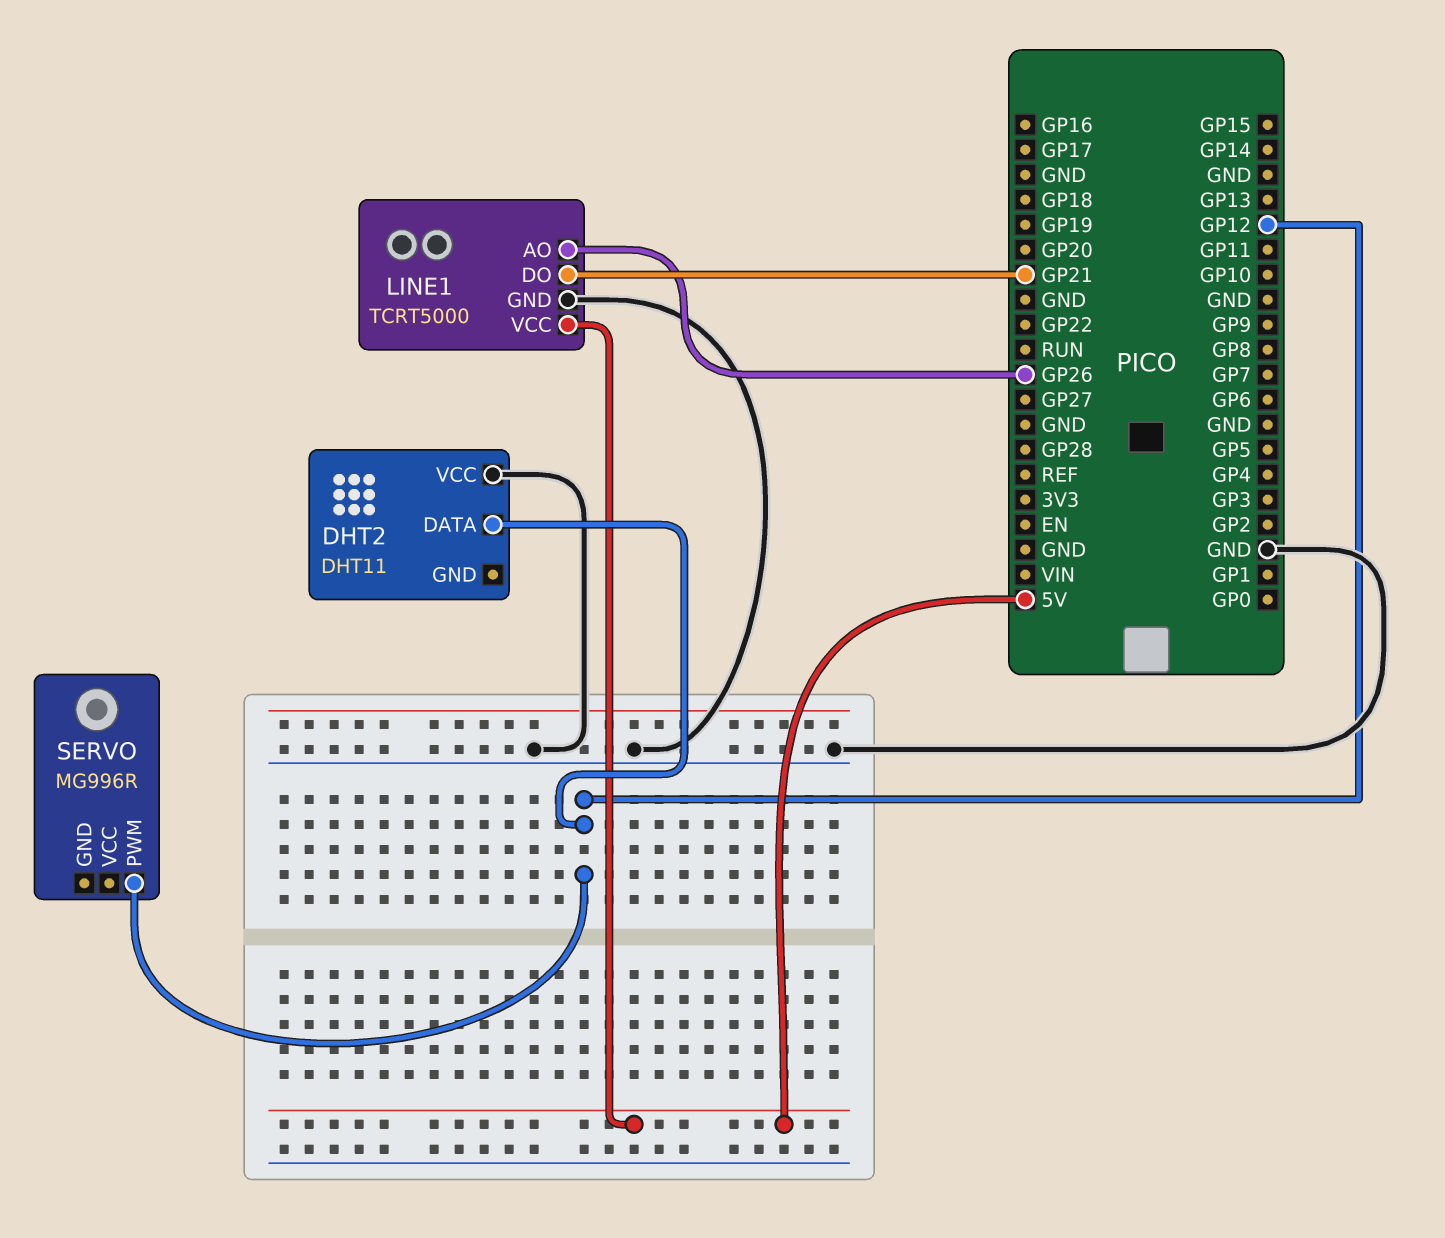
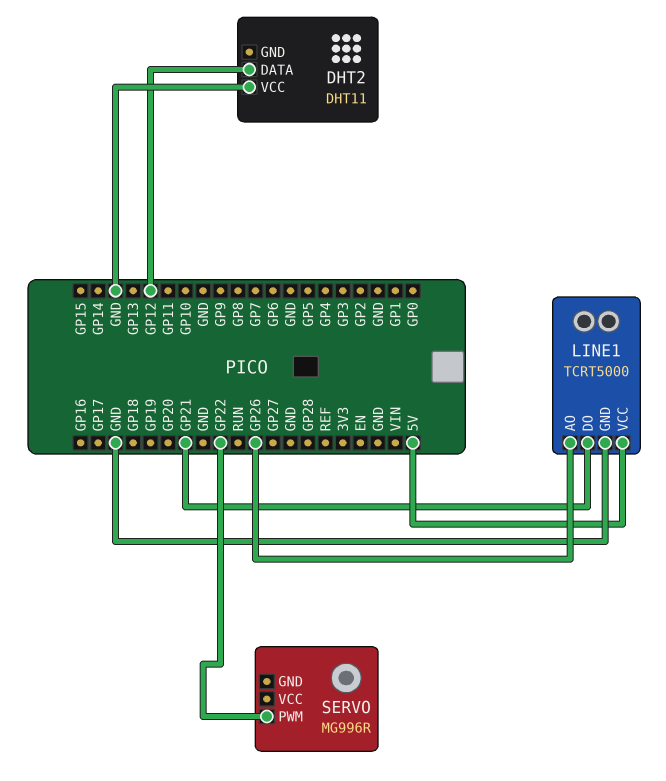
SERVO pin PWM: GP12 -> GP22

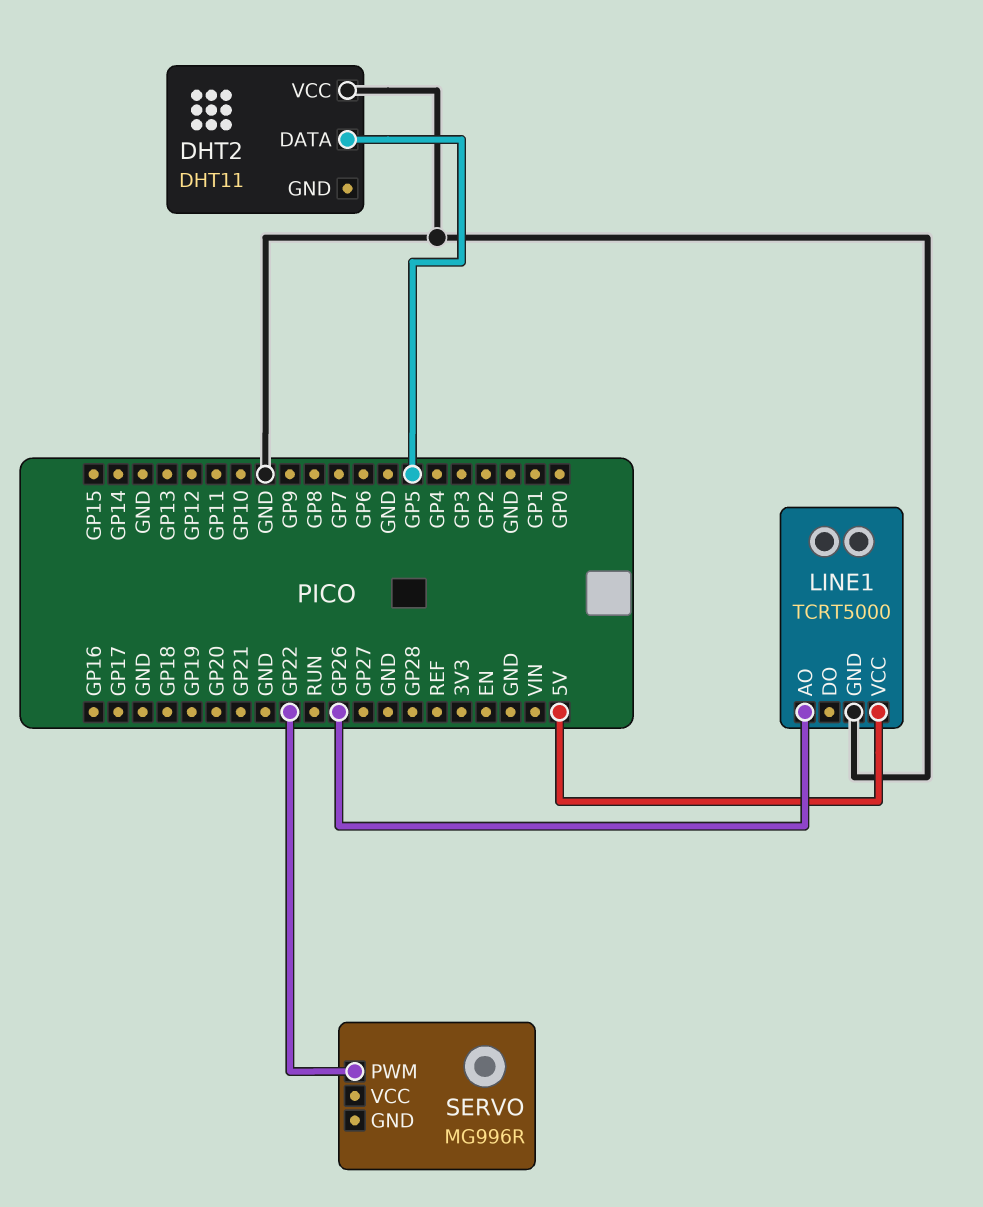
DHT2 pin DATA: GP12 -> GP5
LINE1 pin DO: GP21 -> none

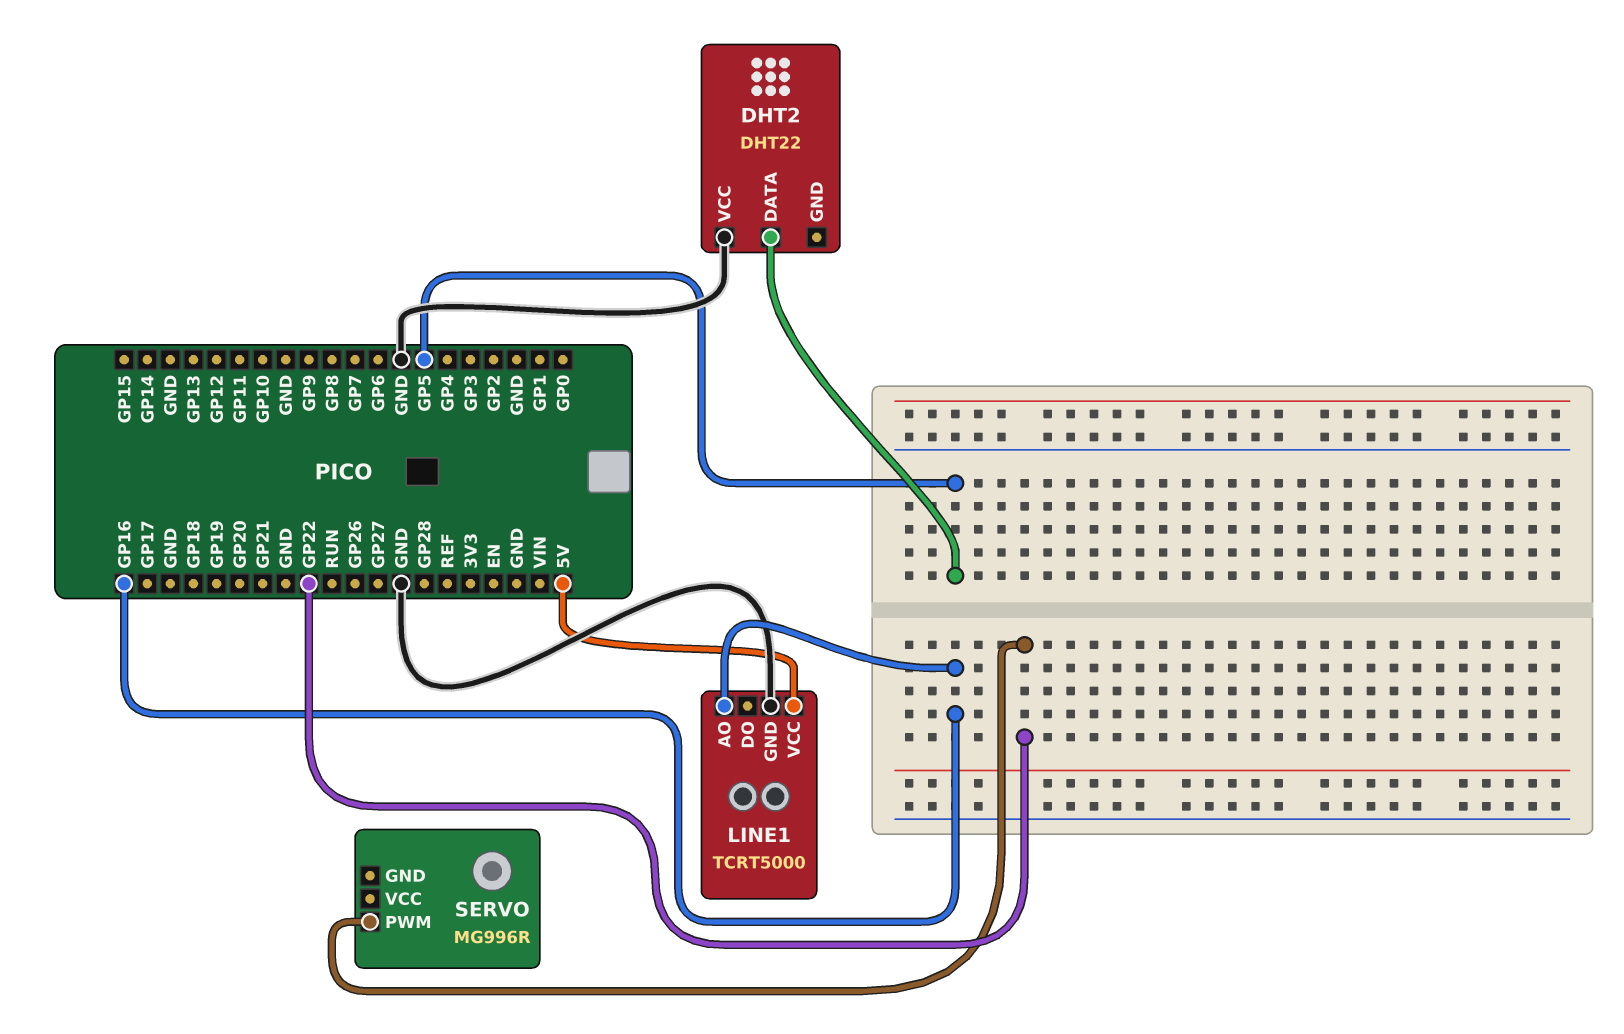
DHT2: DHT11 -> DHT22
LINE1 pin AO: GP26 -> GP16

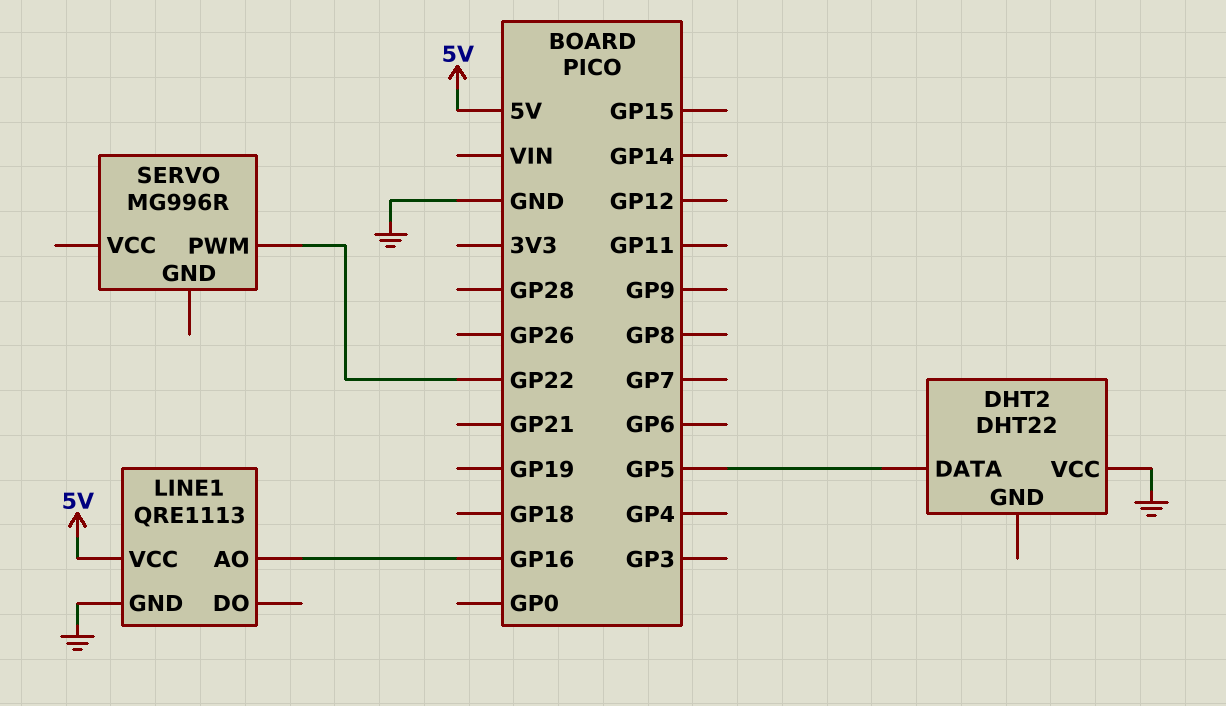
LINE1: TCRT5000 -> QRE1113

